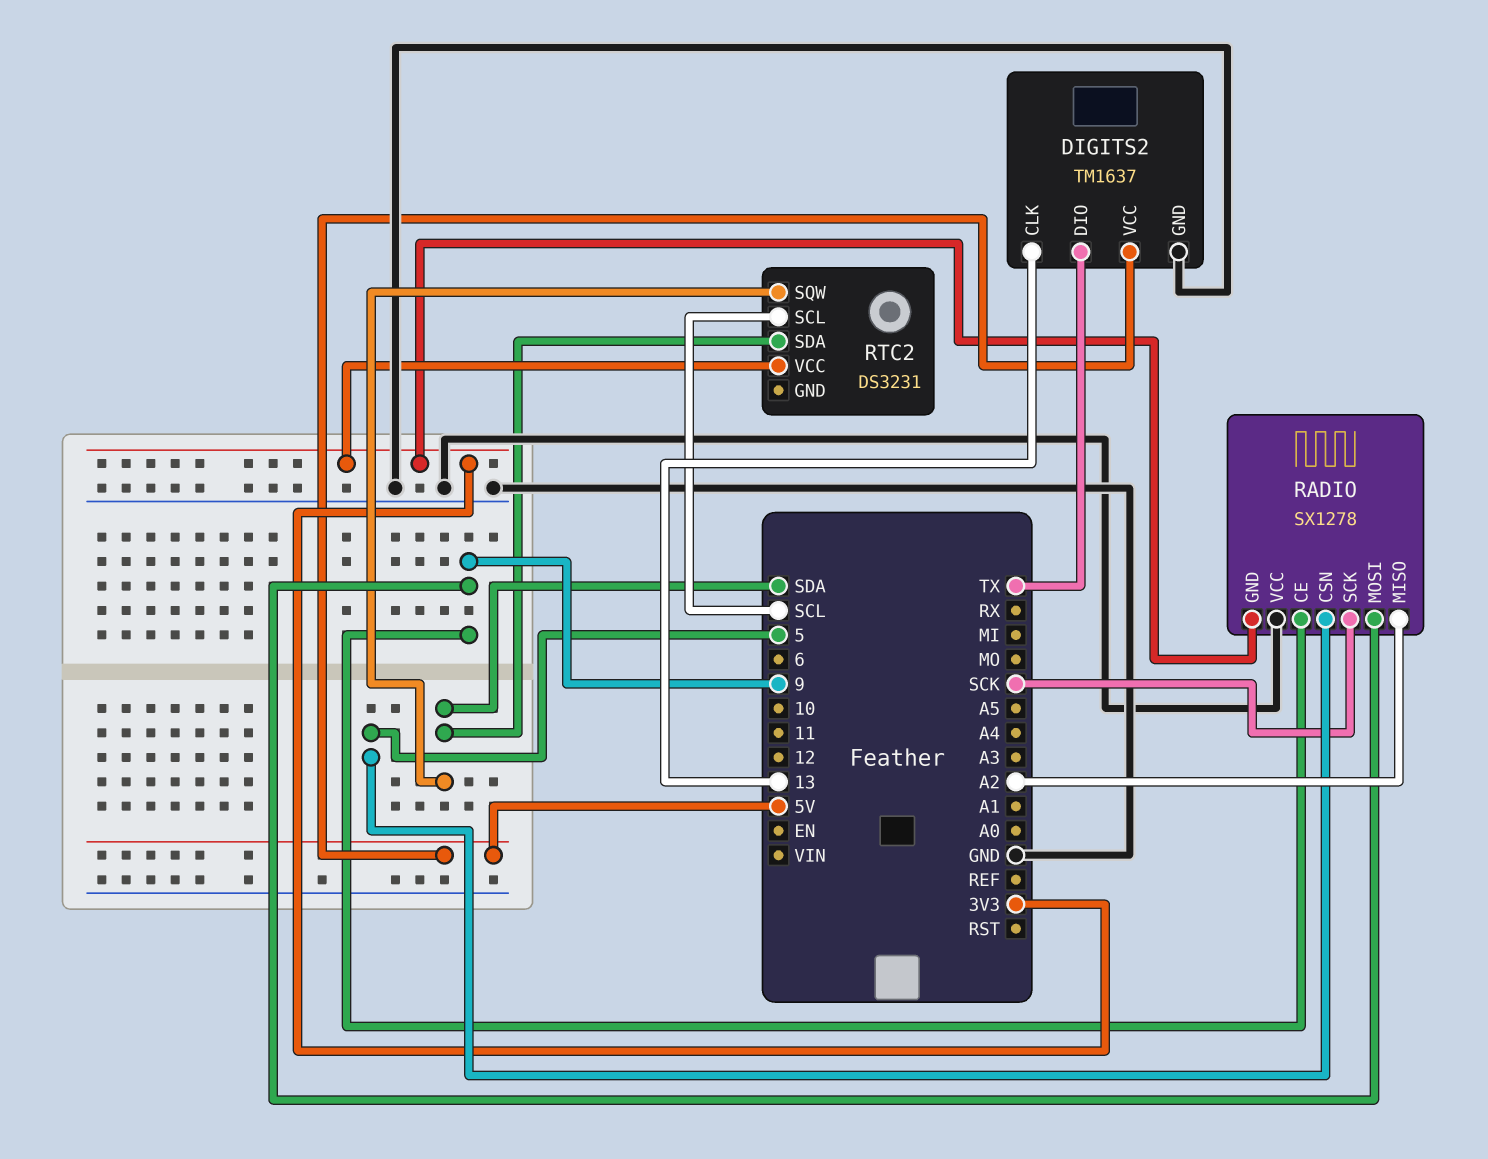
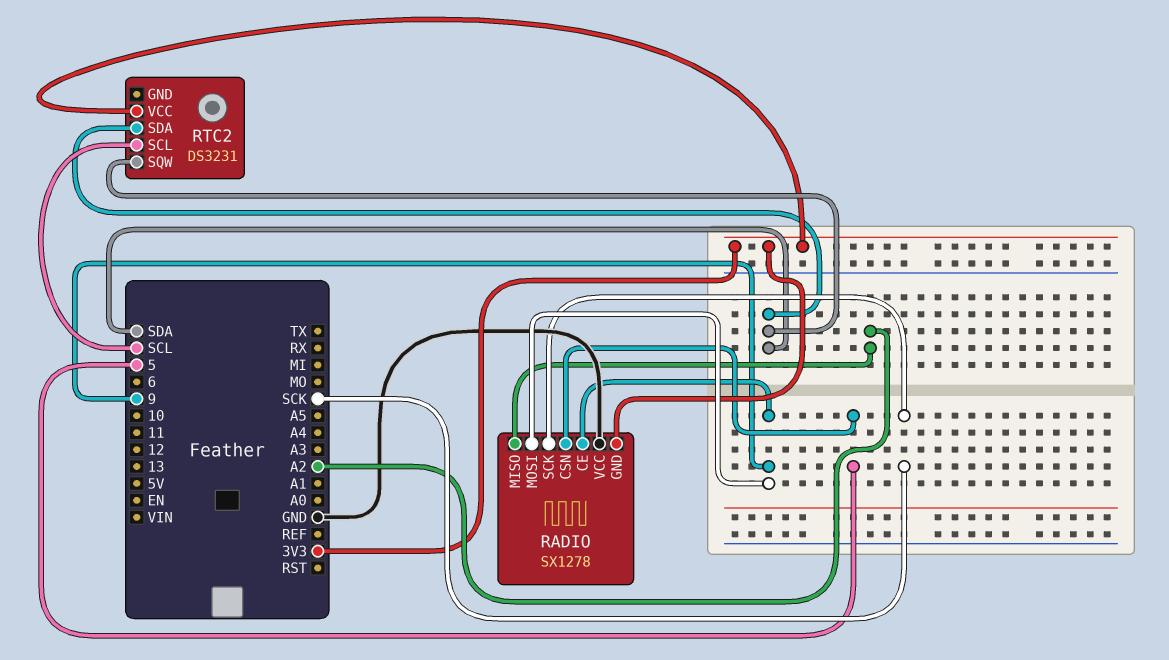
DIGITS2: TM1637 -> none
DIGITS2 pin CLK: 13 -> none
DIGITS2 pin DIO: TX -> none
DIGITS2 pin GND: GND -> none
DIGITS2 pin VCC: 5V -> none

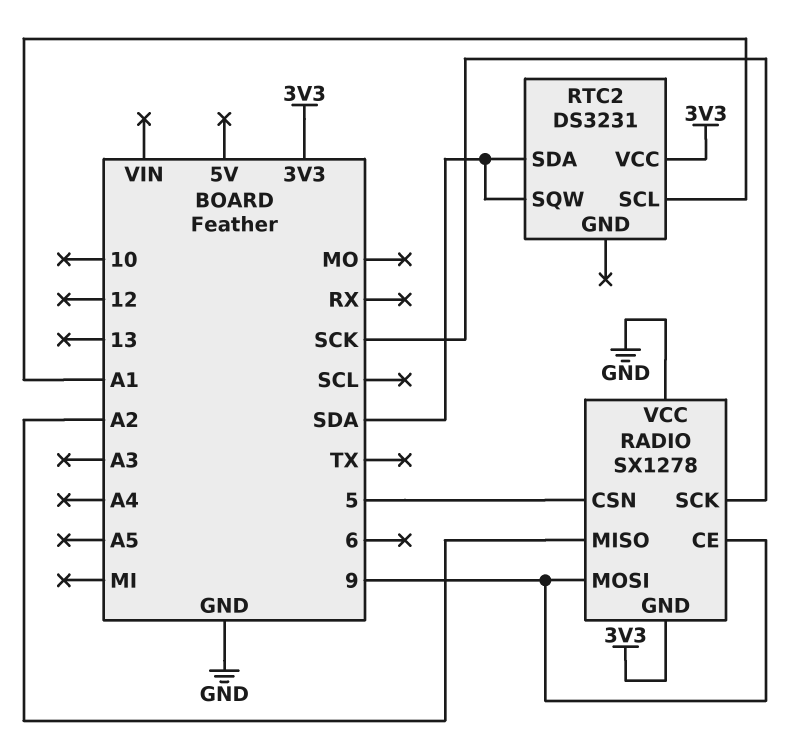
RTC2 pin SCL: SCL -> A1

